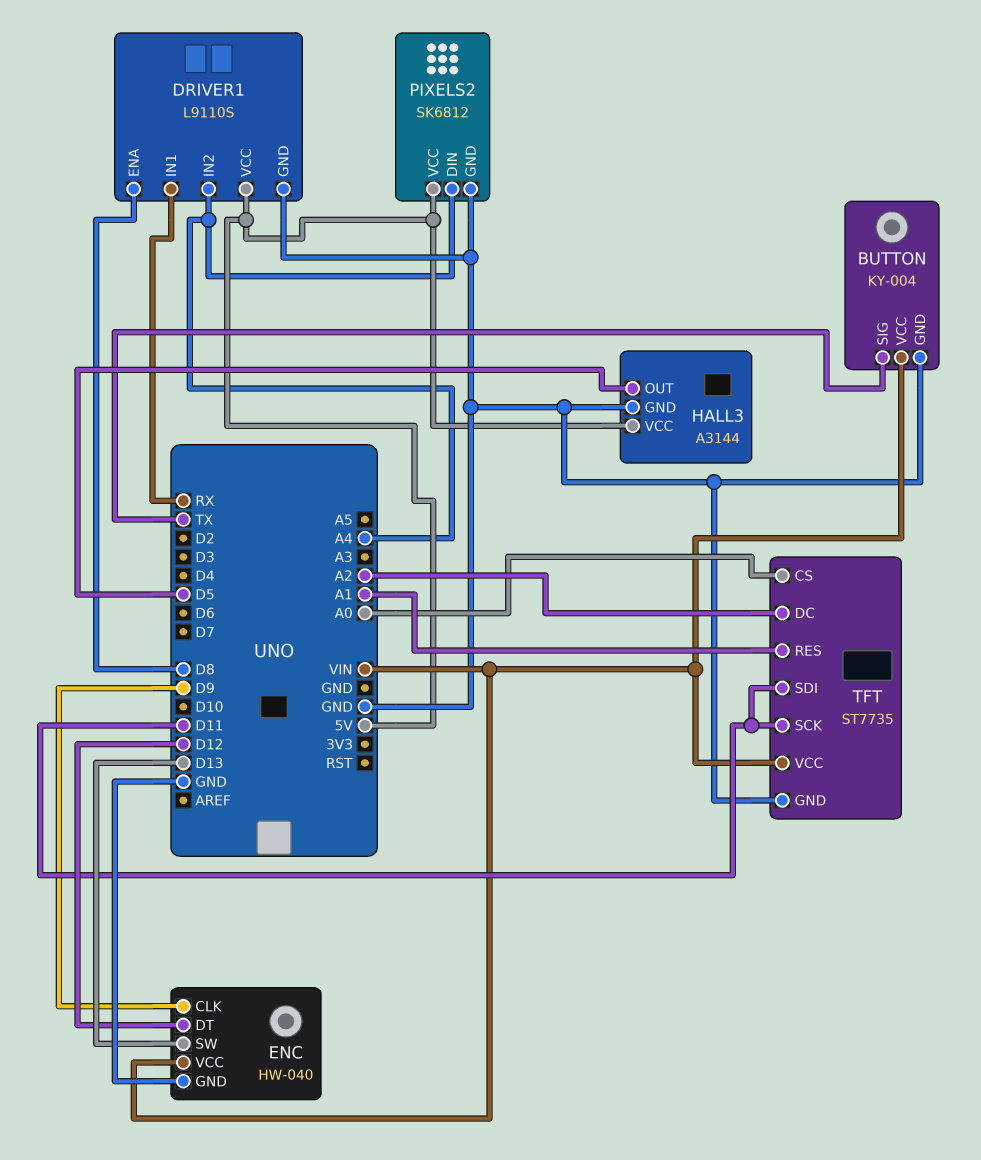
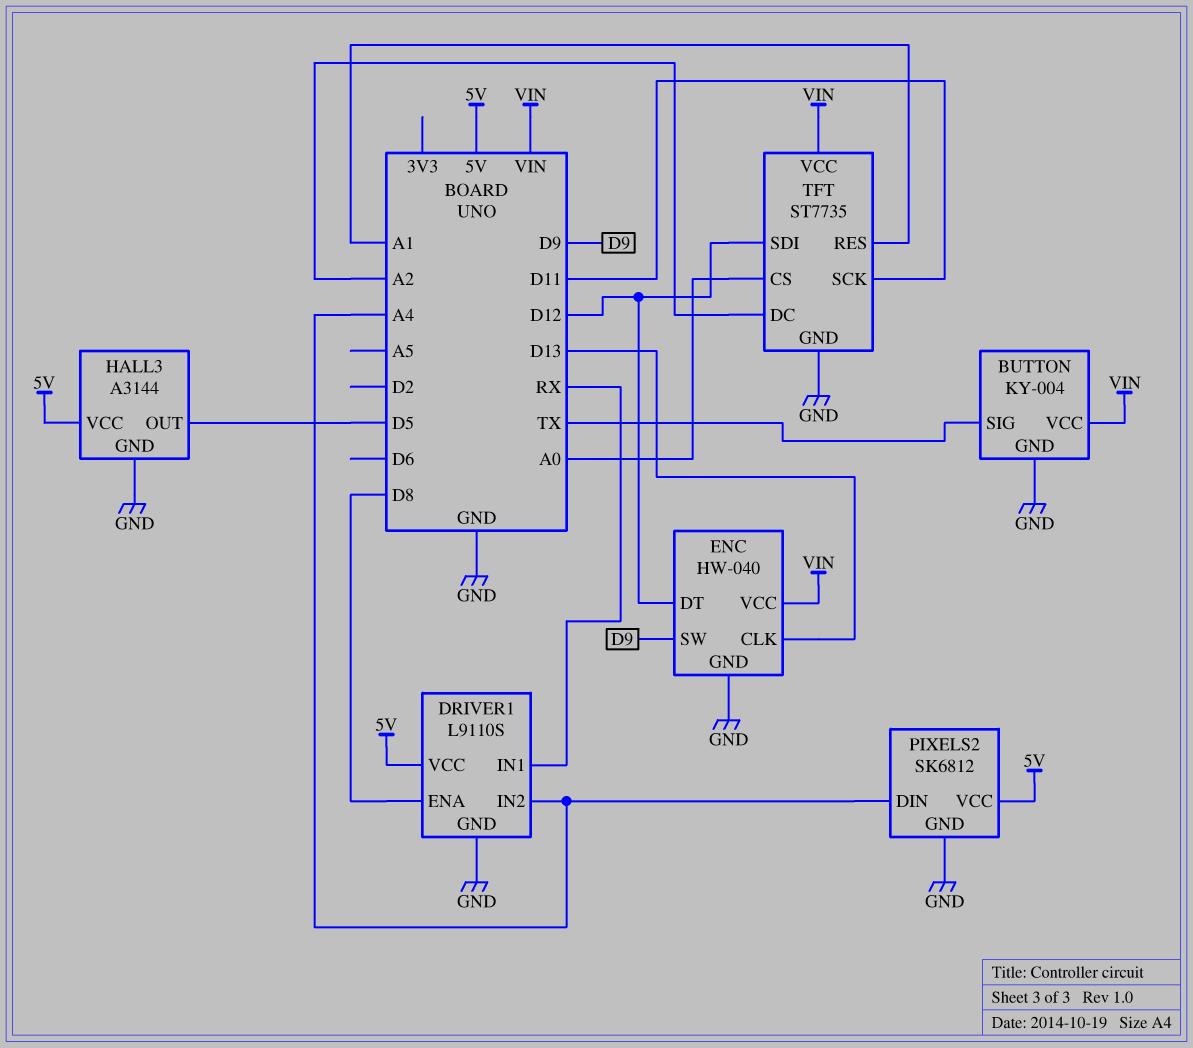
ENC pin CLK: D9 -> D13
ENC pin SW: D13 -> D9
TFT pin SDI: D11 -> D12

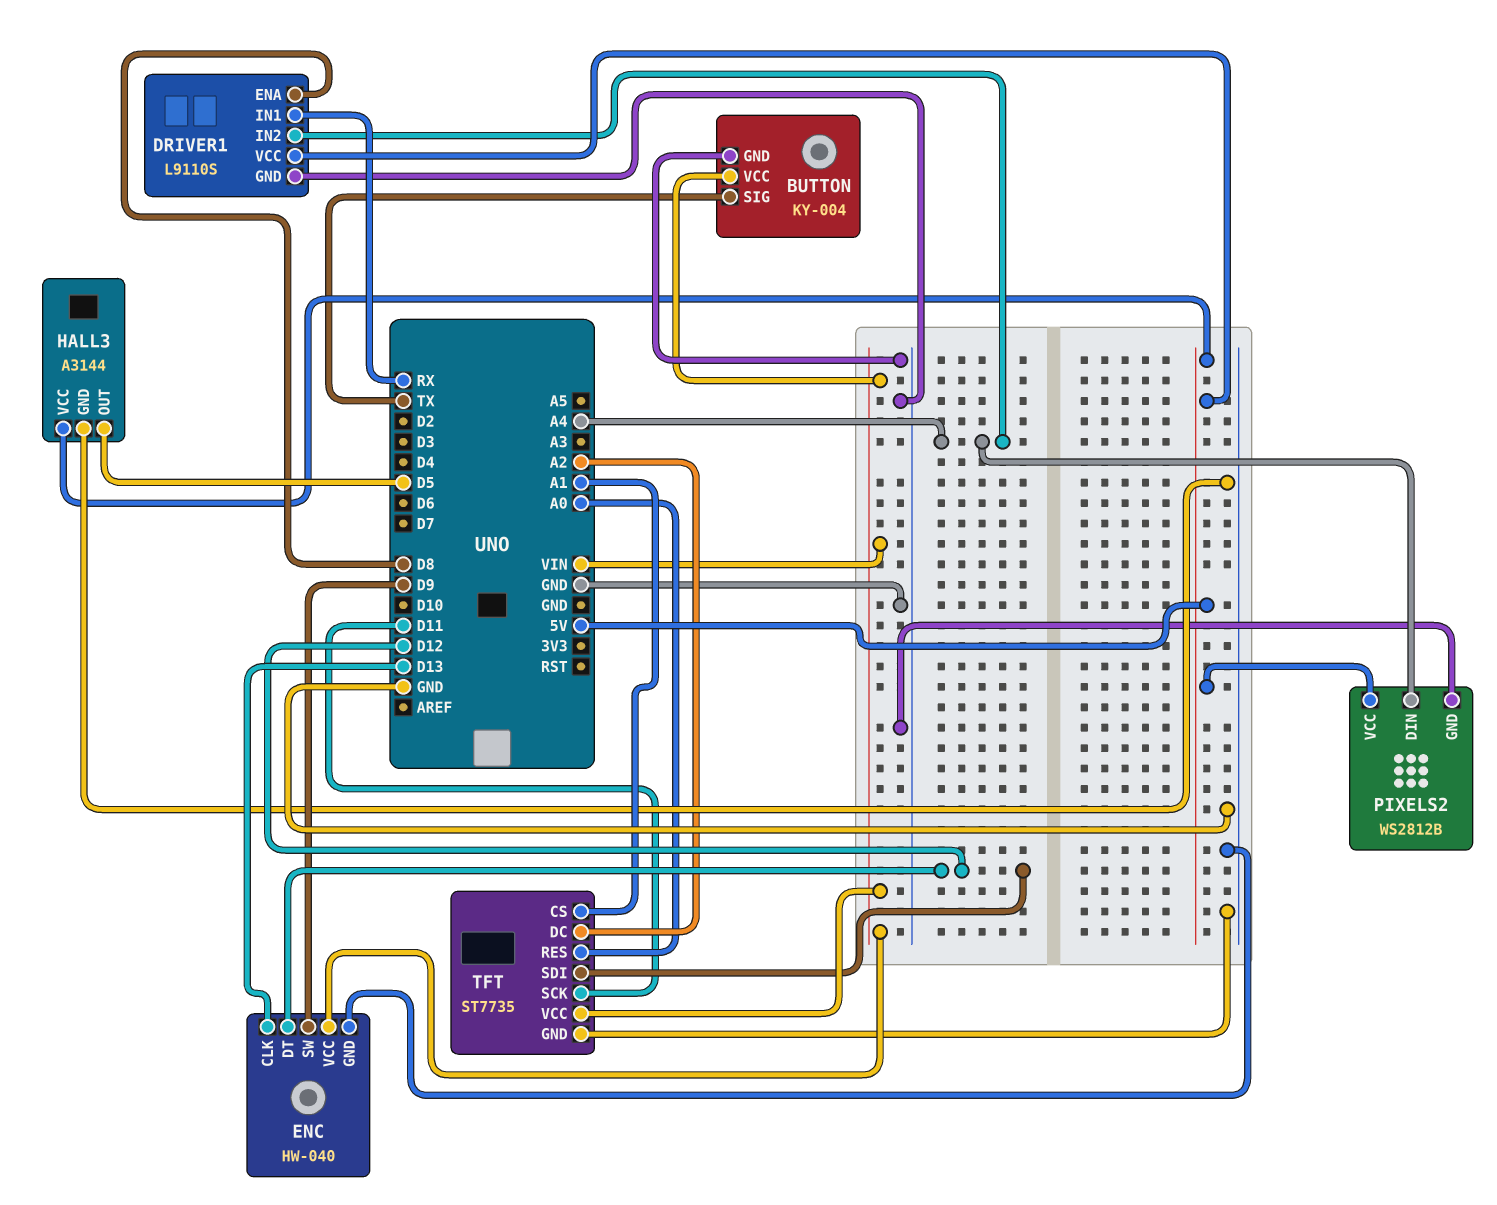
PIXELS2: SK6812 -> WS2812B
TFT pin CS: A0 -> A1
TFT pin RES: A1 -> A0

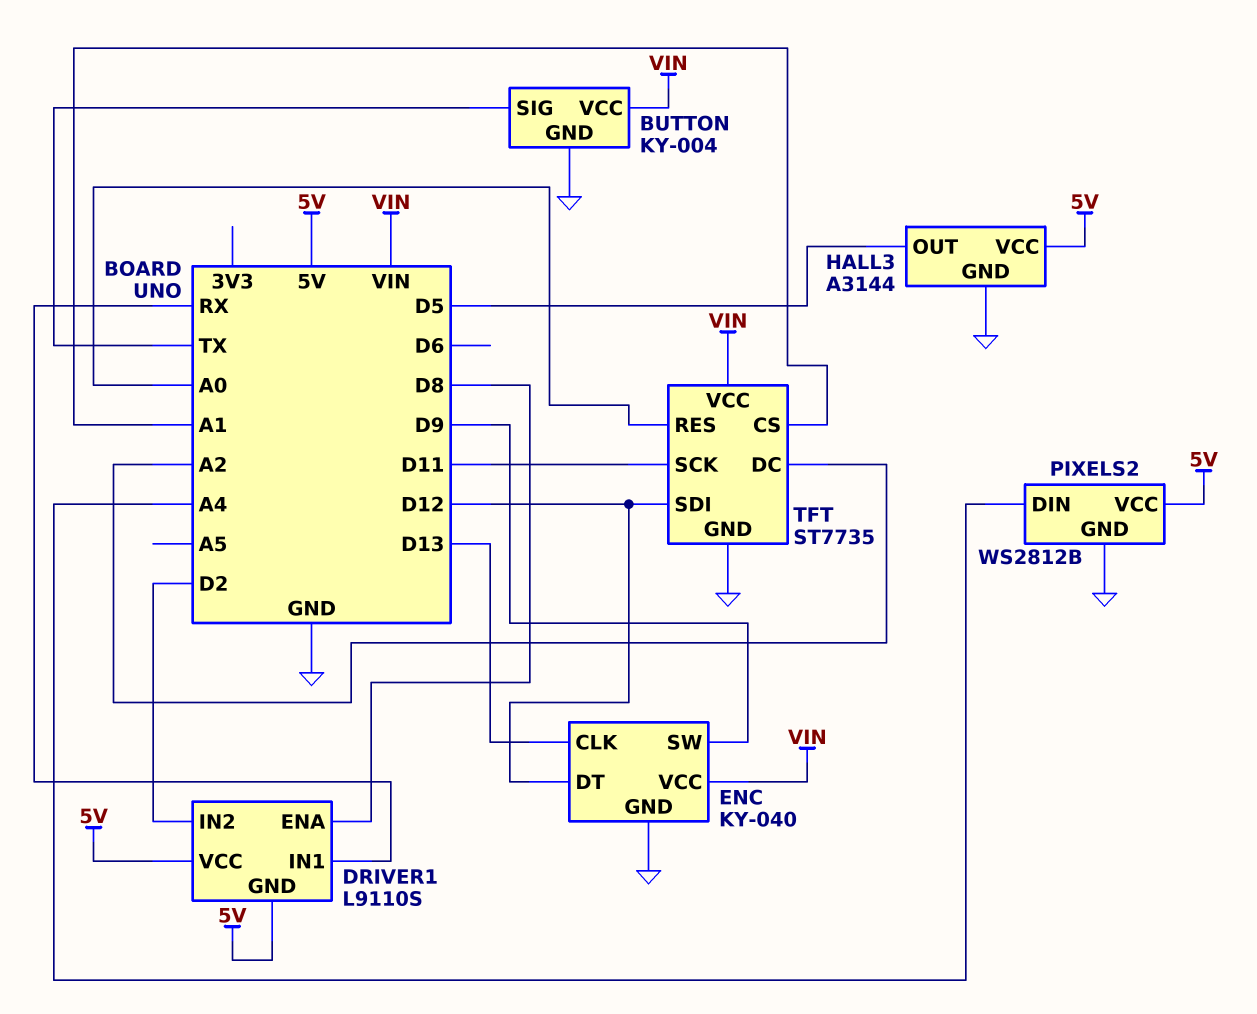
DRIVER1 pin GND: GND -> 5V
DRIVER1 pin IN2: A4 -> D2
ENC: HW-040 -> KY-040

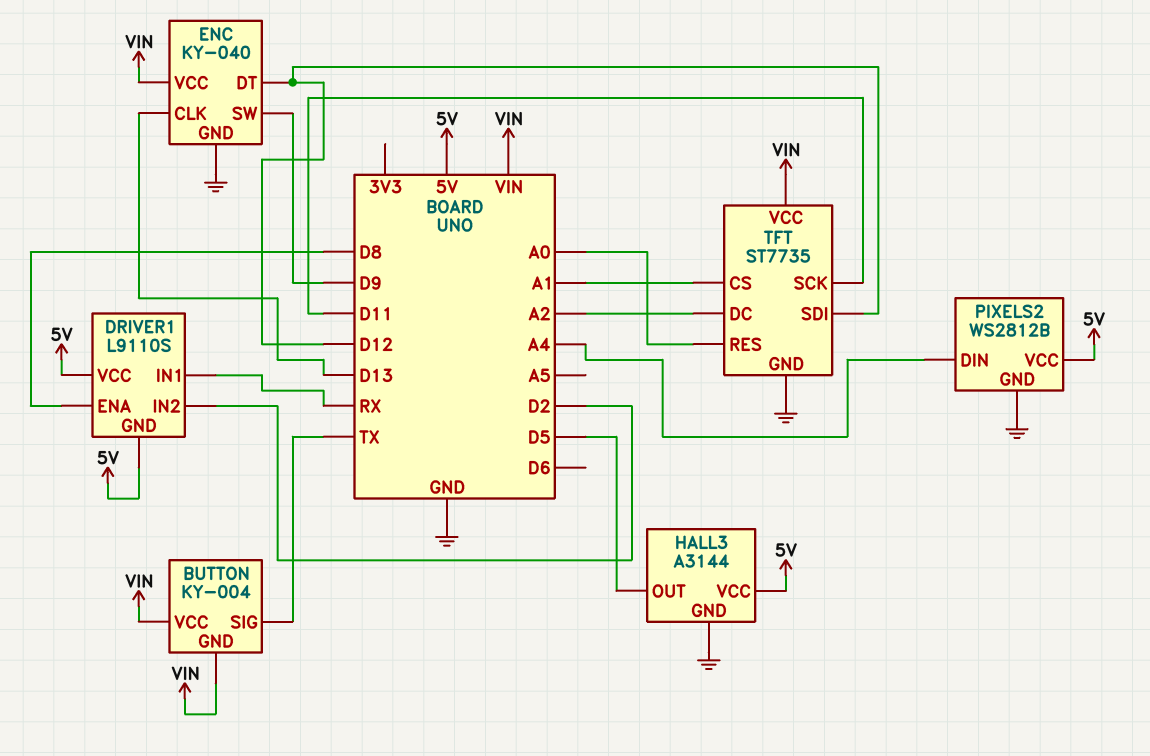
BUTTON pin GND: GND -> VIN

